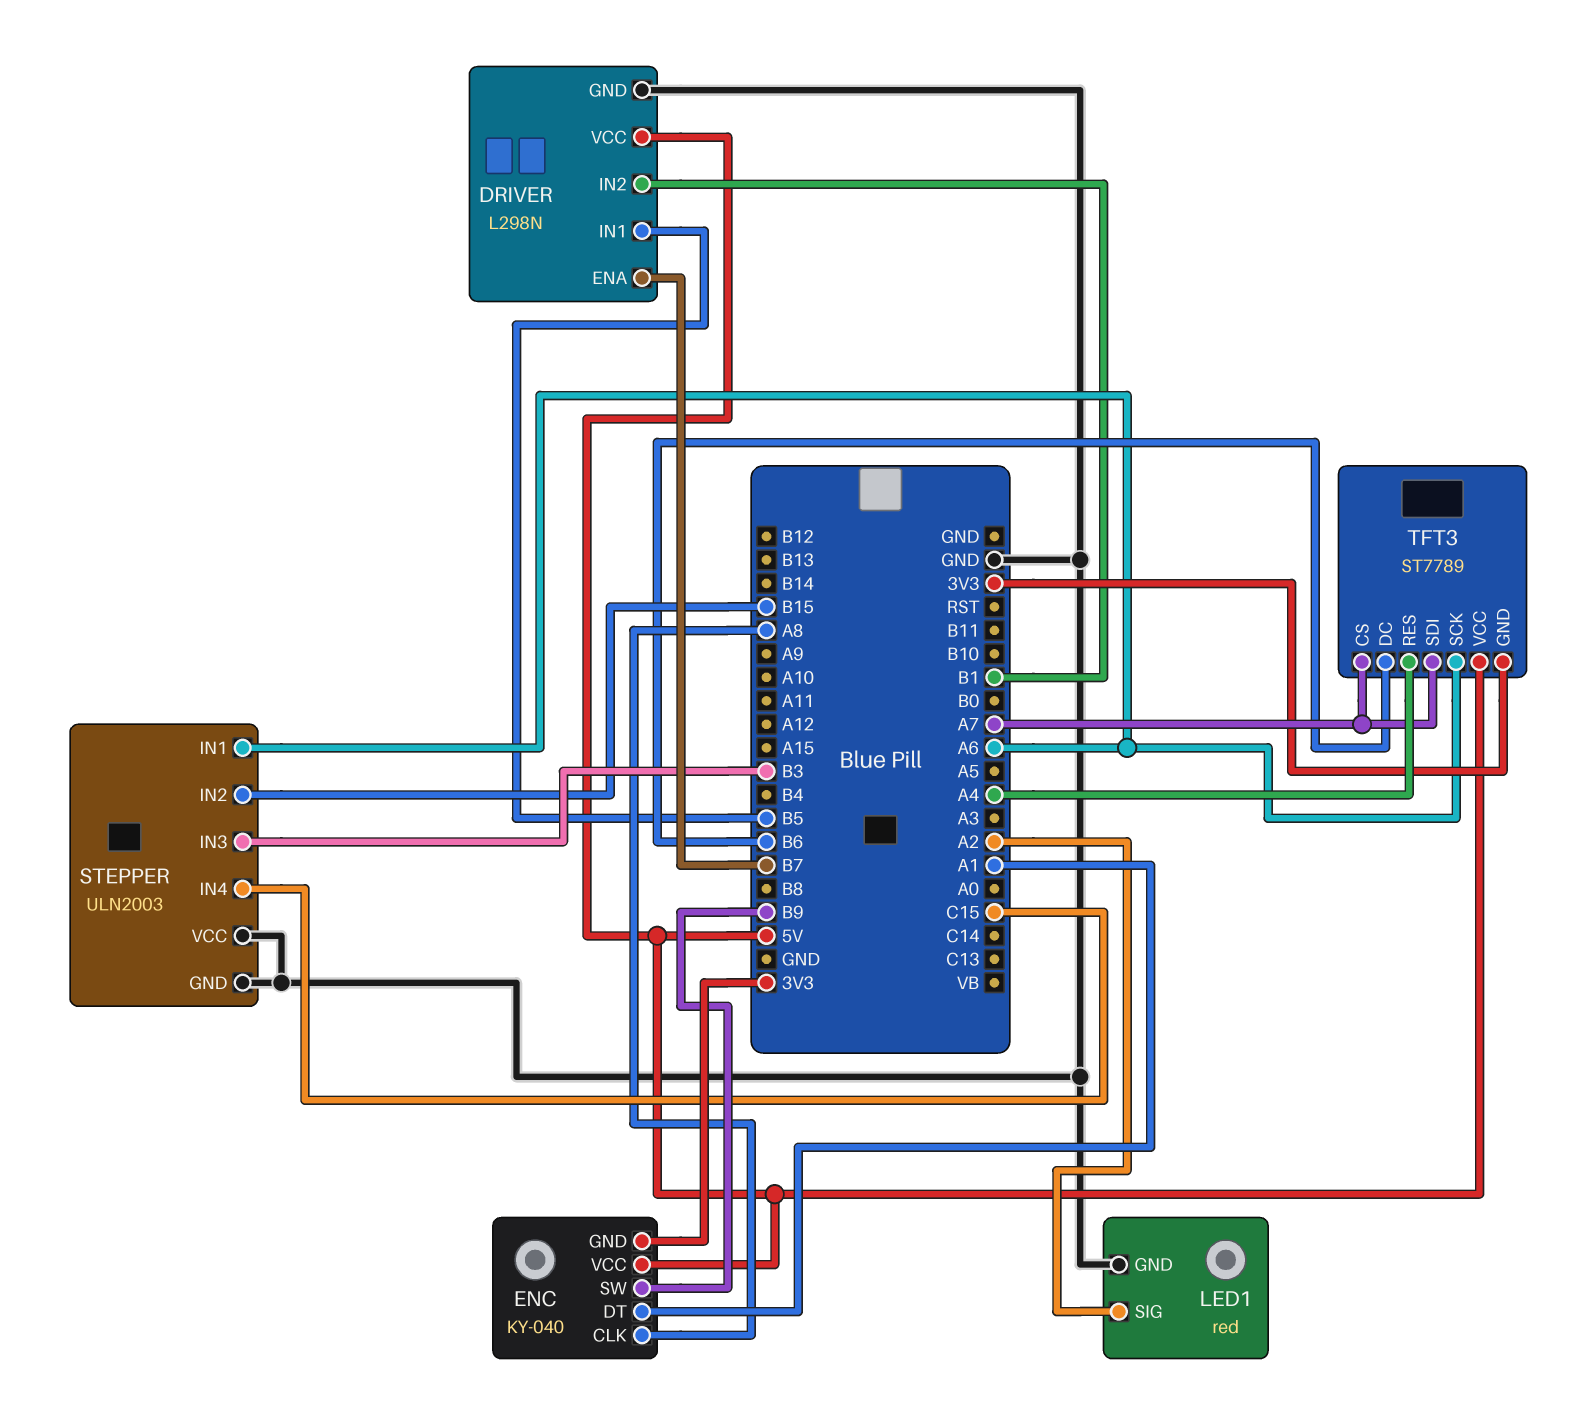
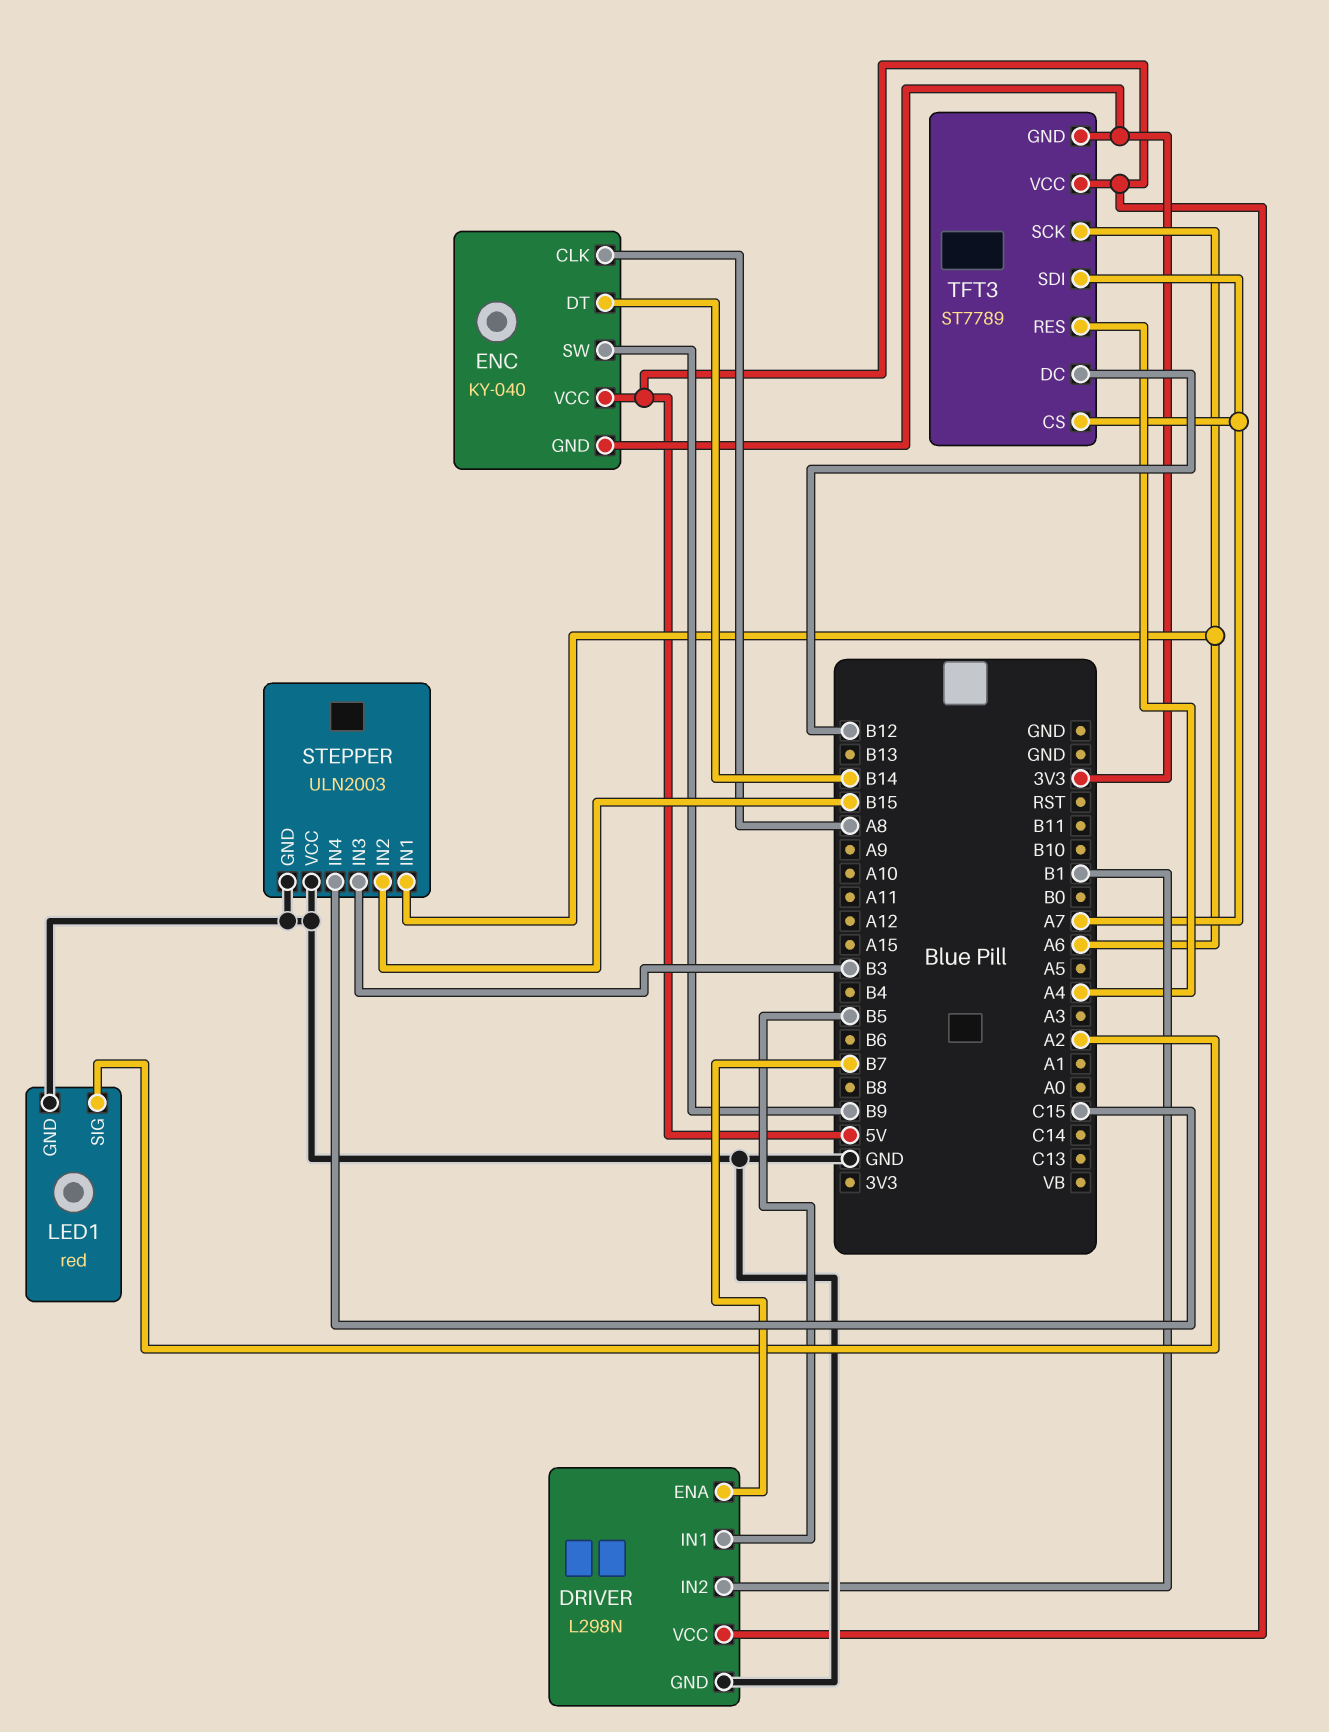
ENC pin DT: A1 -> B14
TFT3 pin DC: B6 -> B12

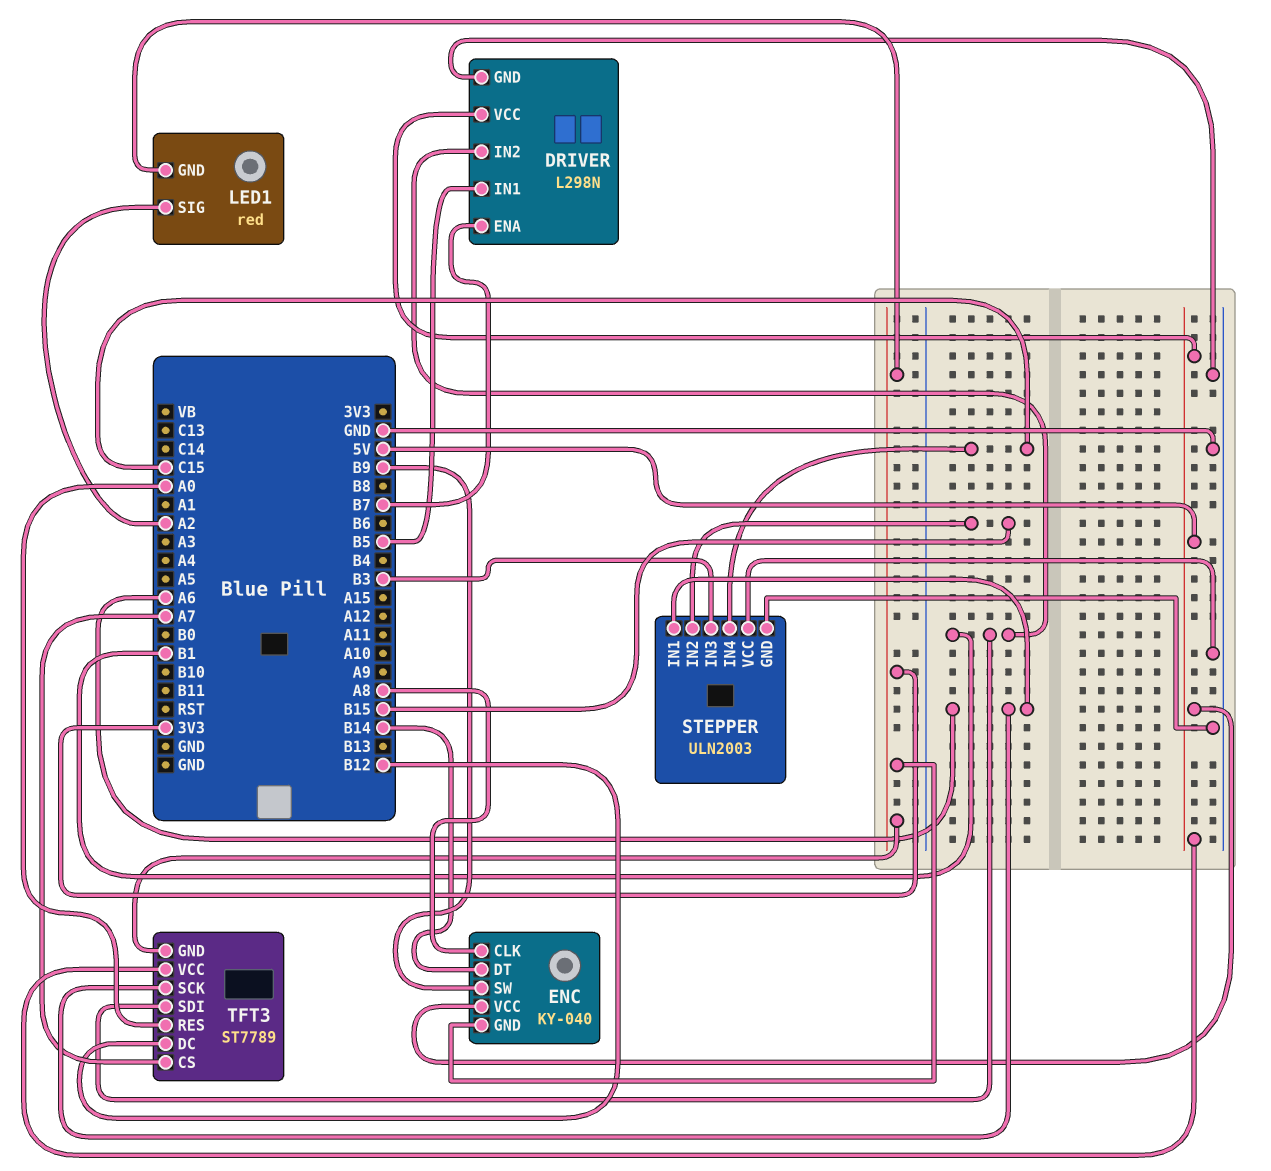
LED1 pin GND: GND -> 3V3
TFT3 pin RES: A4 -> A0
TFT3 pin SDI: A7 -> B1

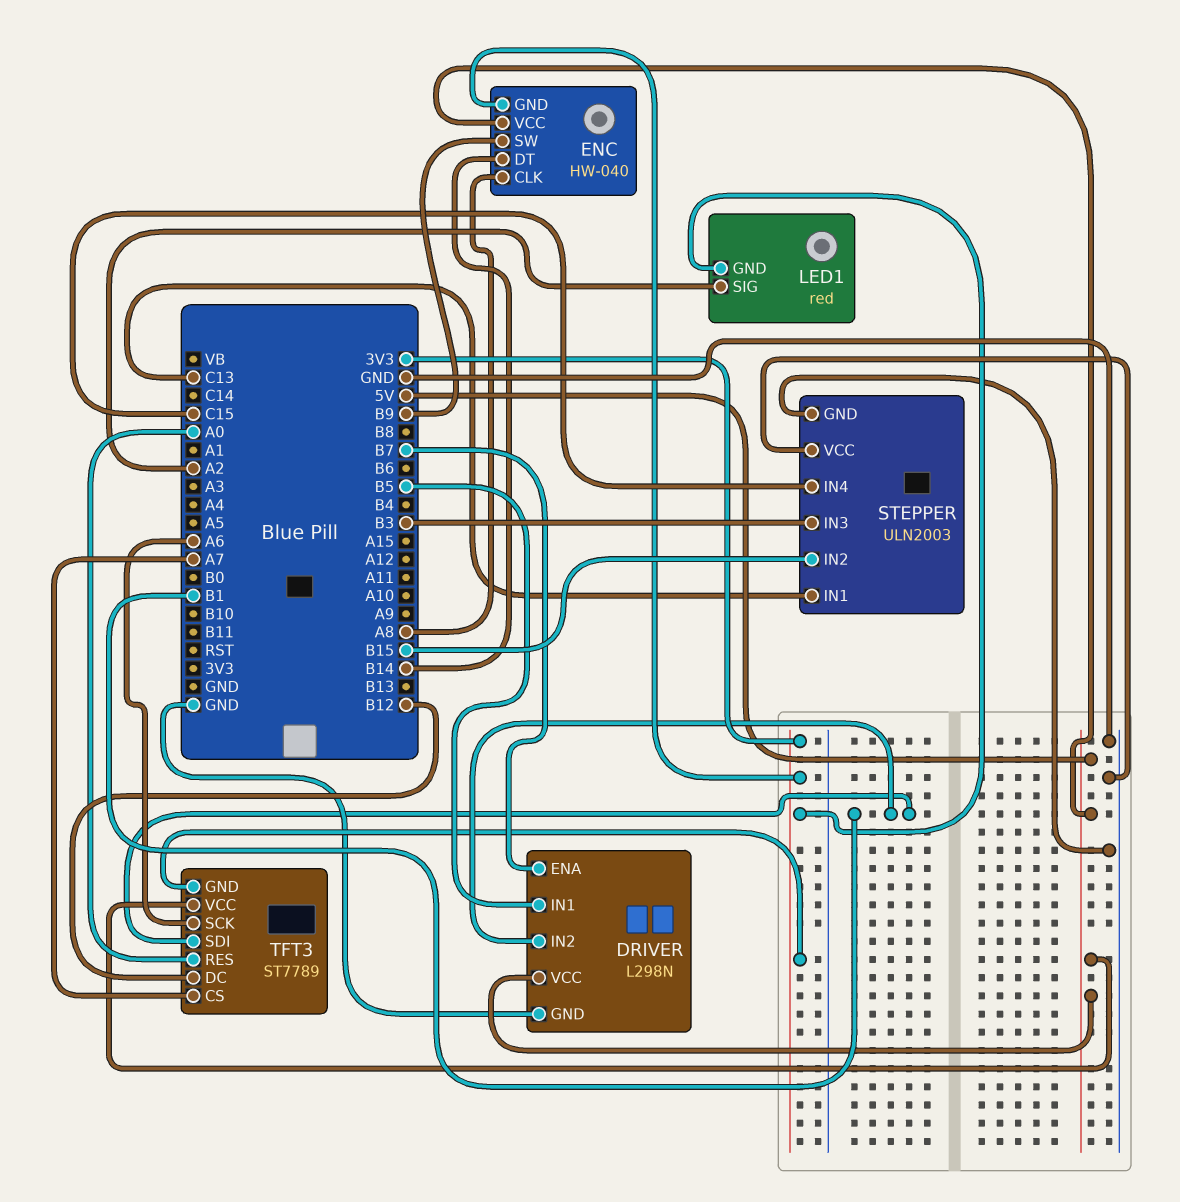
ENC: KY-040 -> HW-040
STEPPER pin IN1: A6 -> C13

